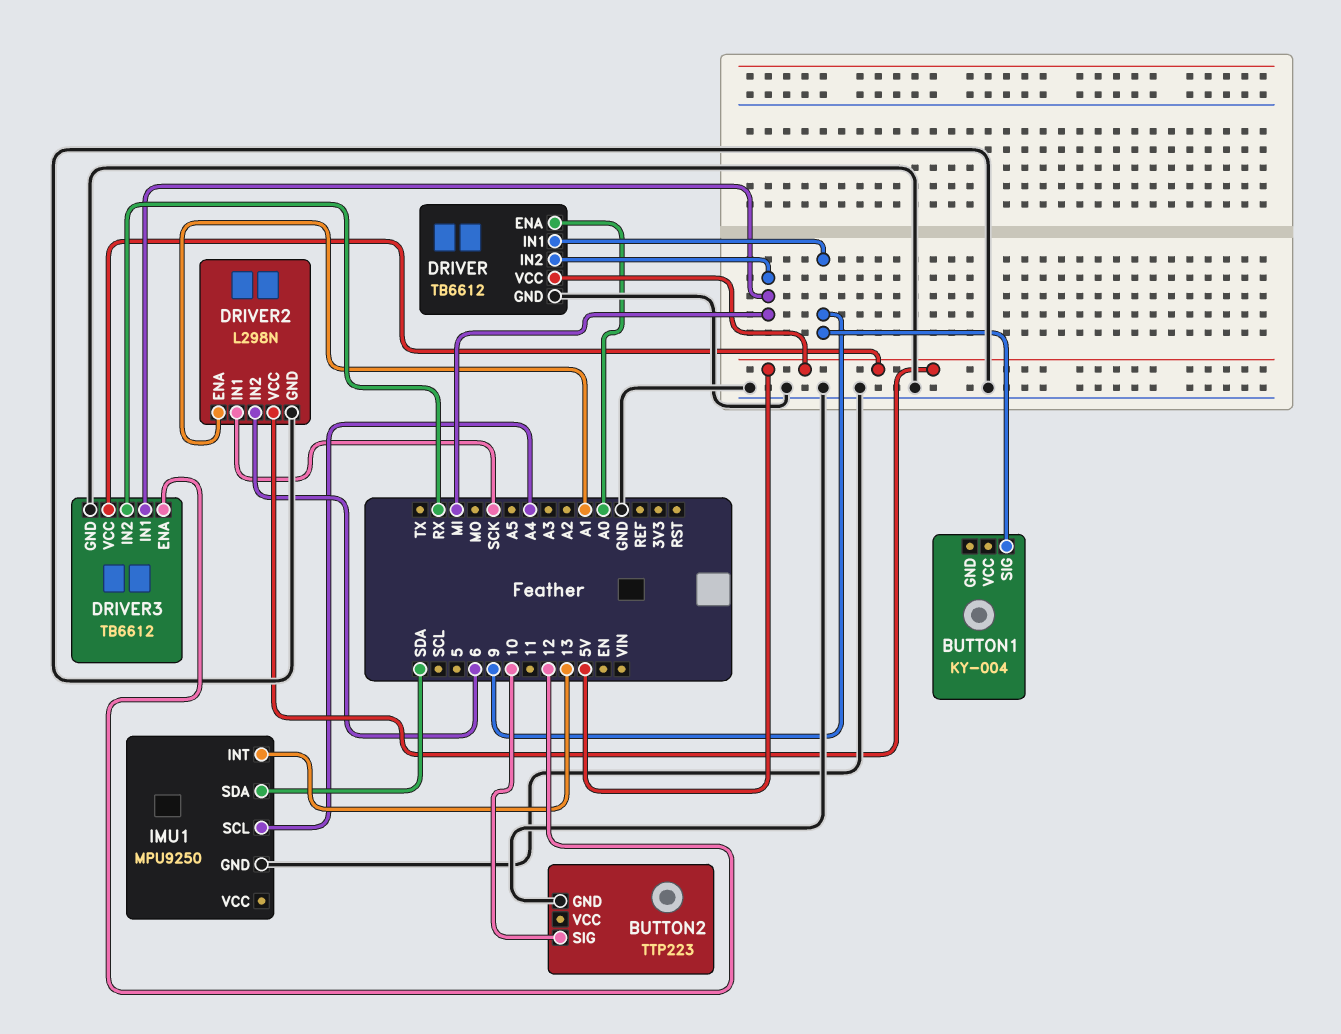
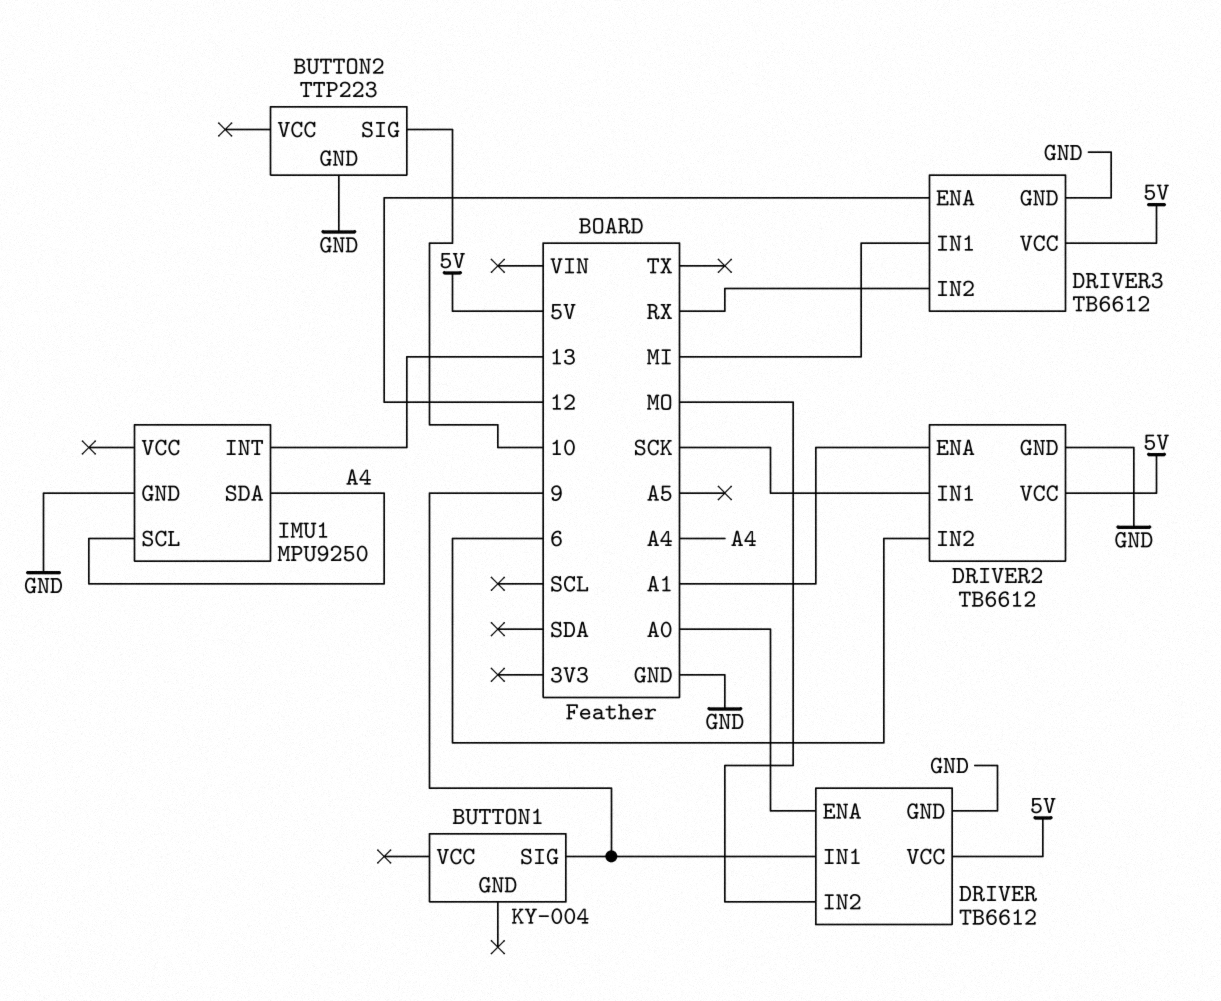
DRIVER pin IN2: MI -> MO
DRIVER2: L298N -> TB6612
IMU1 pin SDA: SDA -> A4

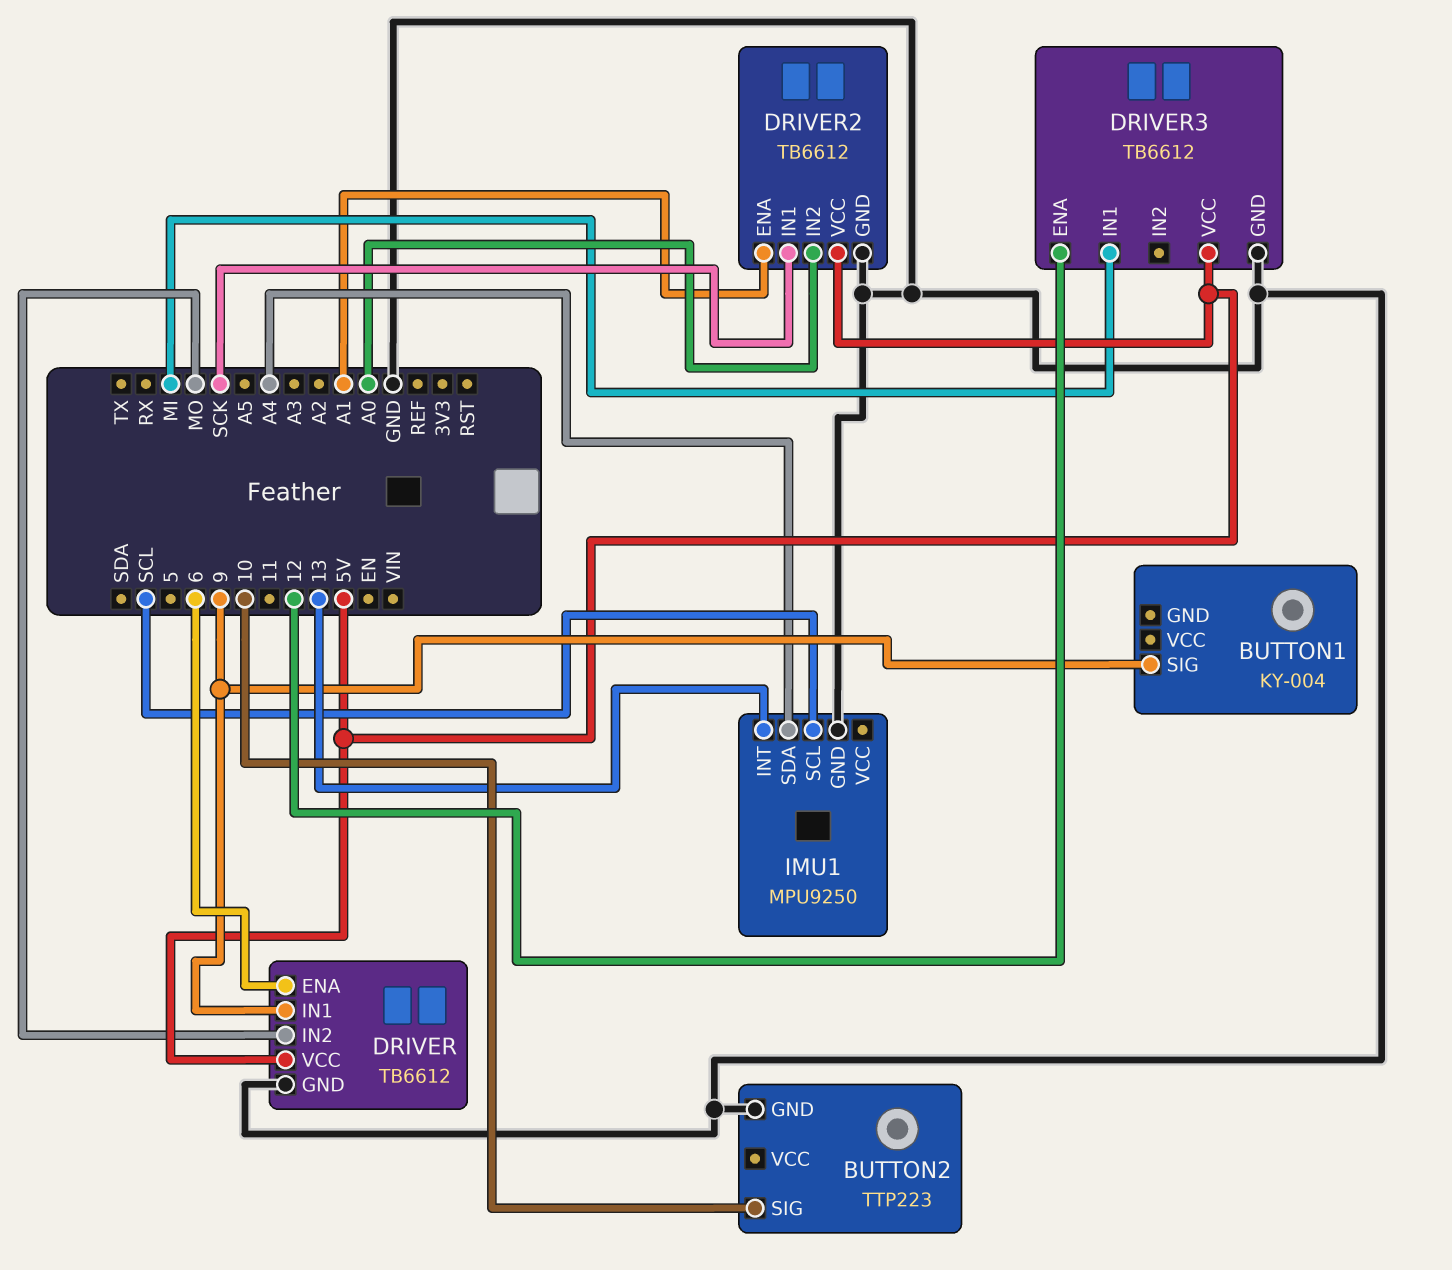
DRIVER pin ENA: A0 -> 6
DRIVER2 pin IN2: 6 -> A0
DRIVER3 pin IN2: RX -> none
IMU1 pin SCL: A4 -> SCL

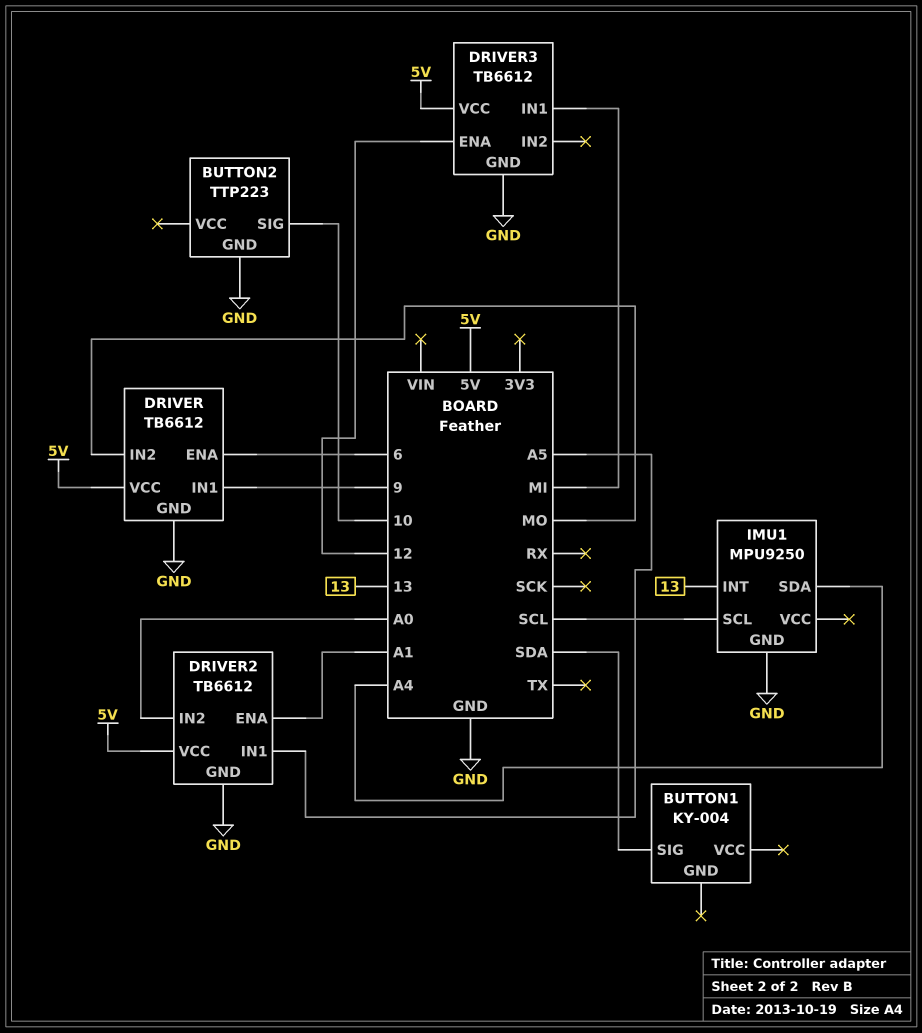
BUTTON1 pin SIG: 9 -> SDA
DRIVER2 pin IN1: SCK -> A5

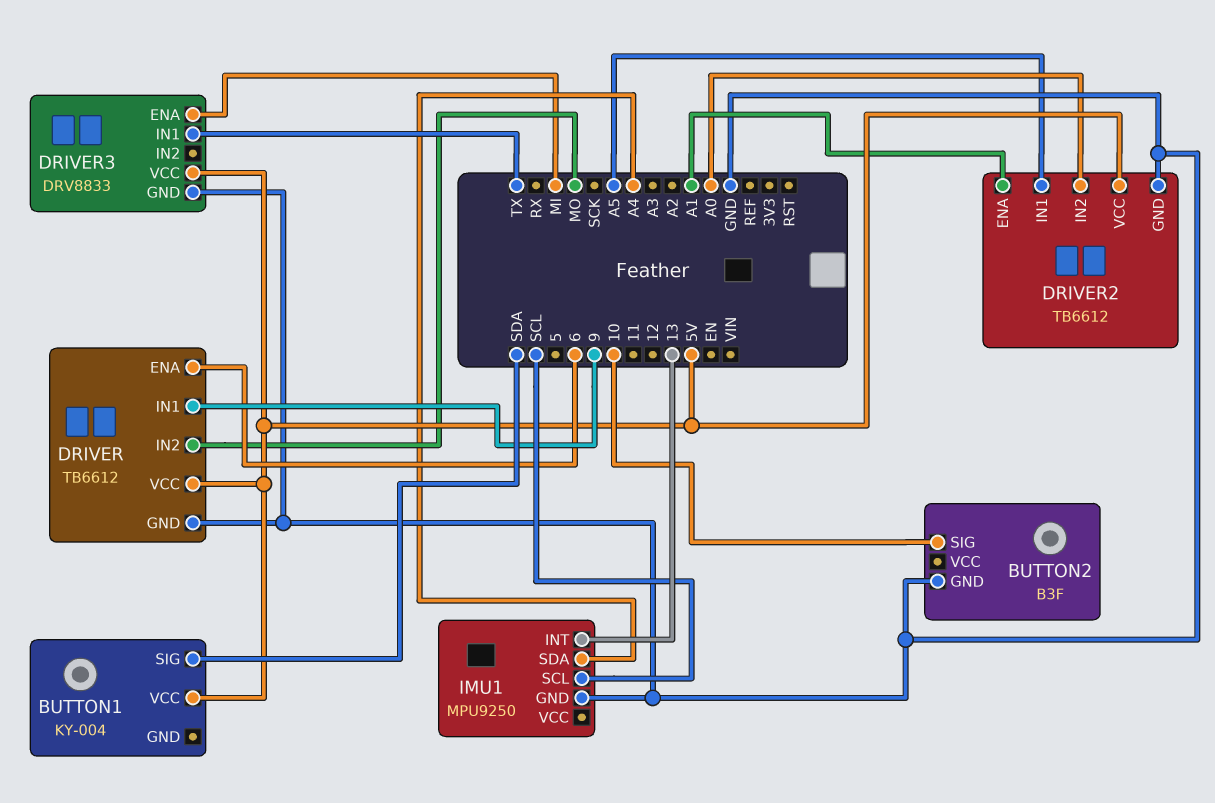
BUTTON1 pin VCC: none -> 5V
BUTTON2: TTP223 -> B3F
DRIVER3: TB6612 -> DRV8833
DRIVER3 pin ENA: 12 -> MI
DRIVER3 pin IN1: MI -> TX

